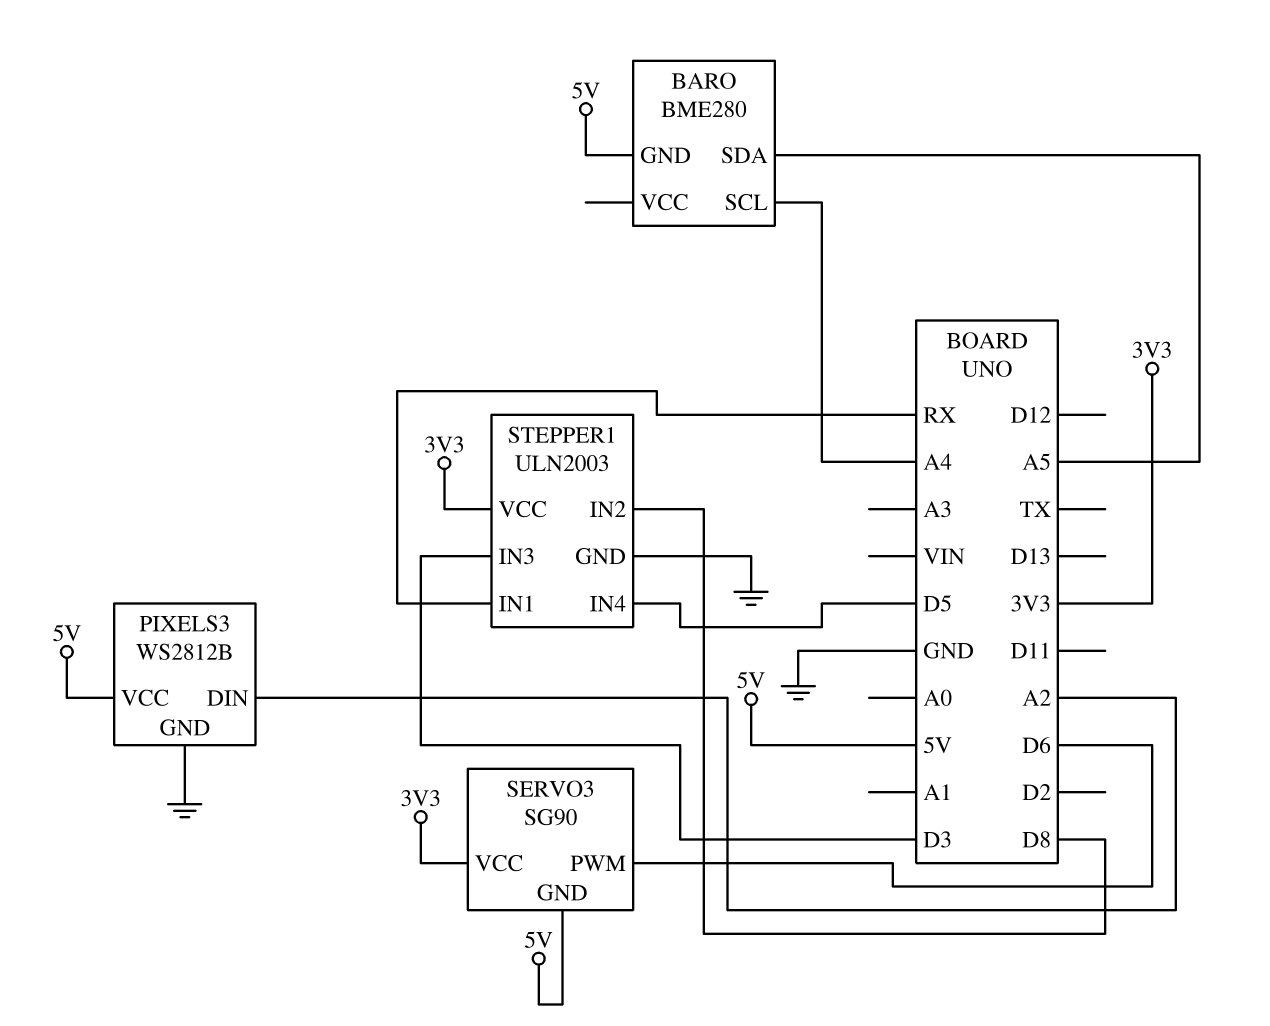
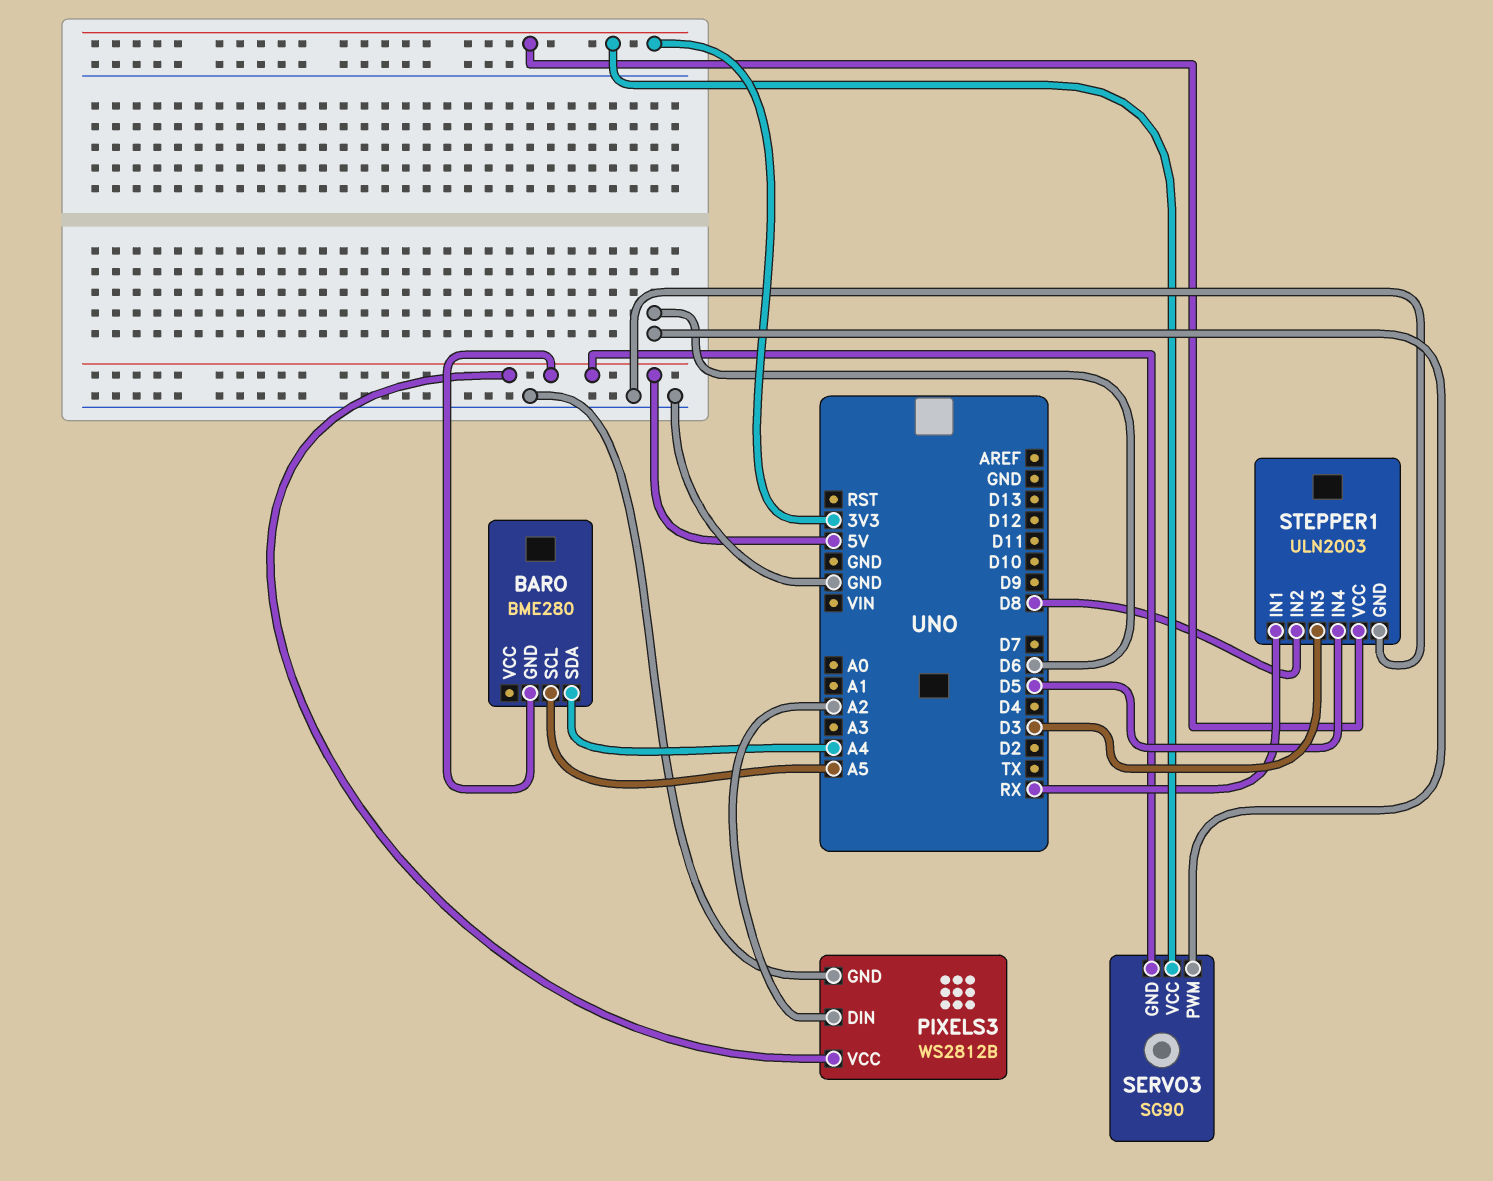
BARO pin SCL: A4 -> A5
BARO pin SDA: A5 -> A4

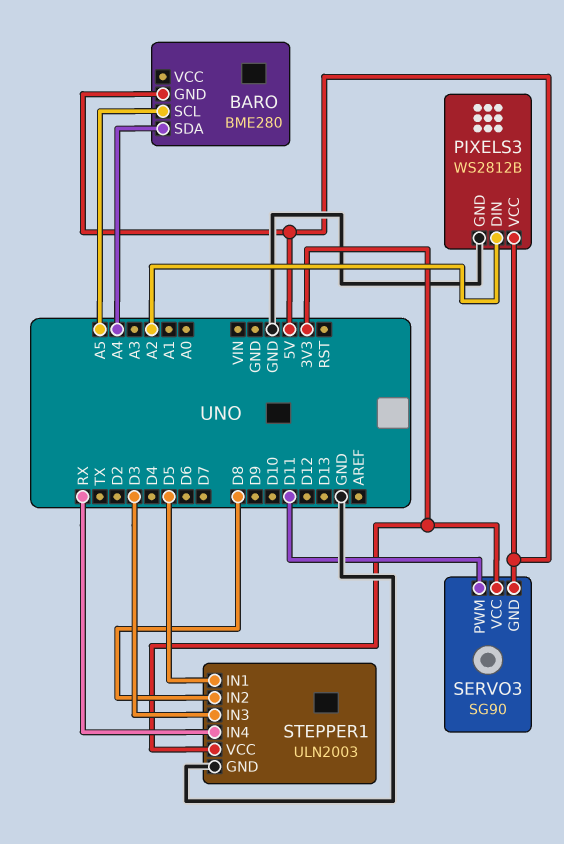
SERVO3 pin PWM: D6 -> D11
STEPPER1 pin IN1: RX -> D5
STEPPER1 pin IN4: D5 -> RX

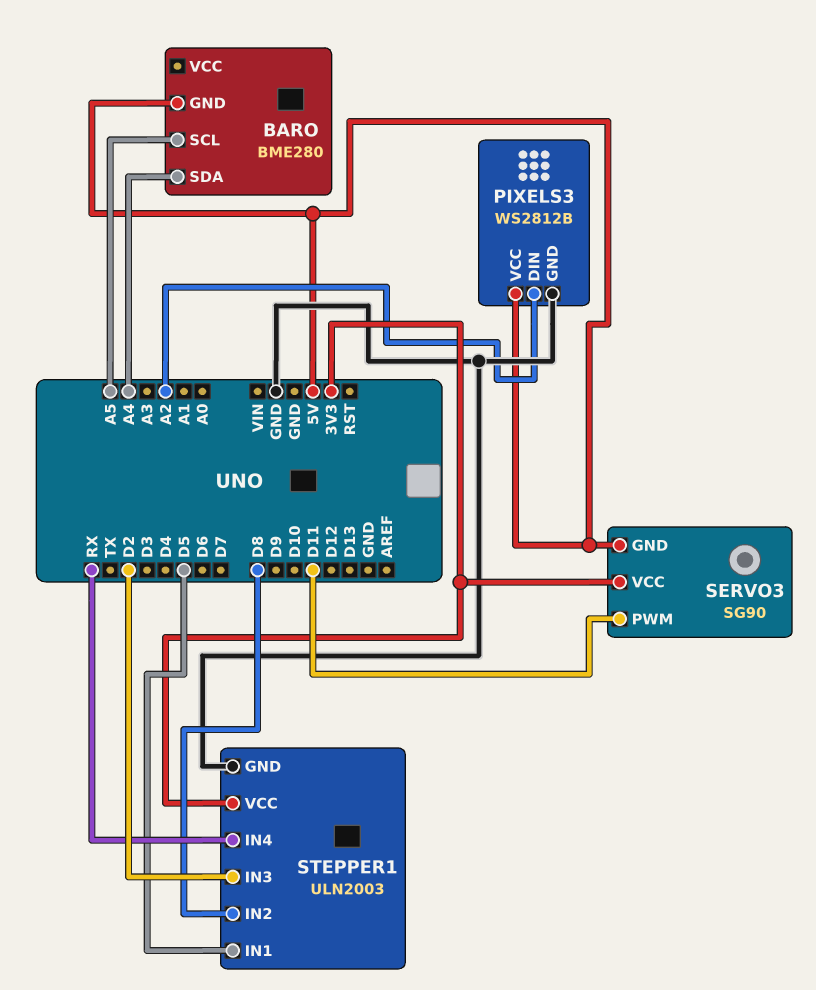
STEPPER1 pin IN3: D3 -> D2

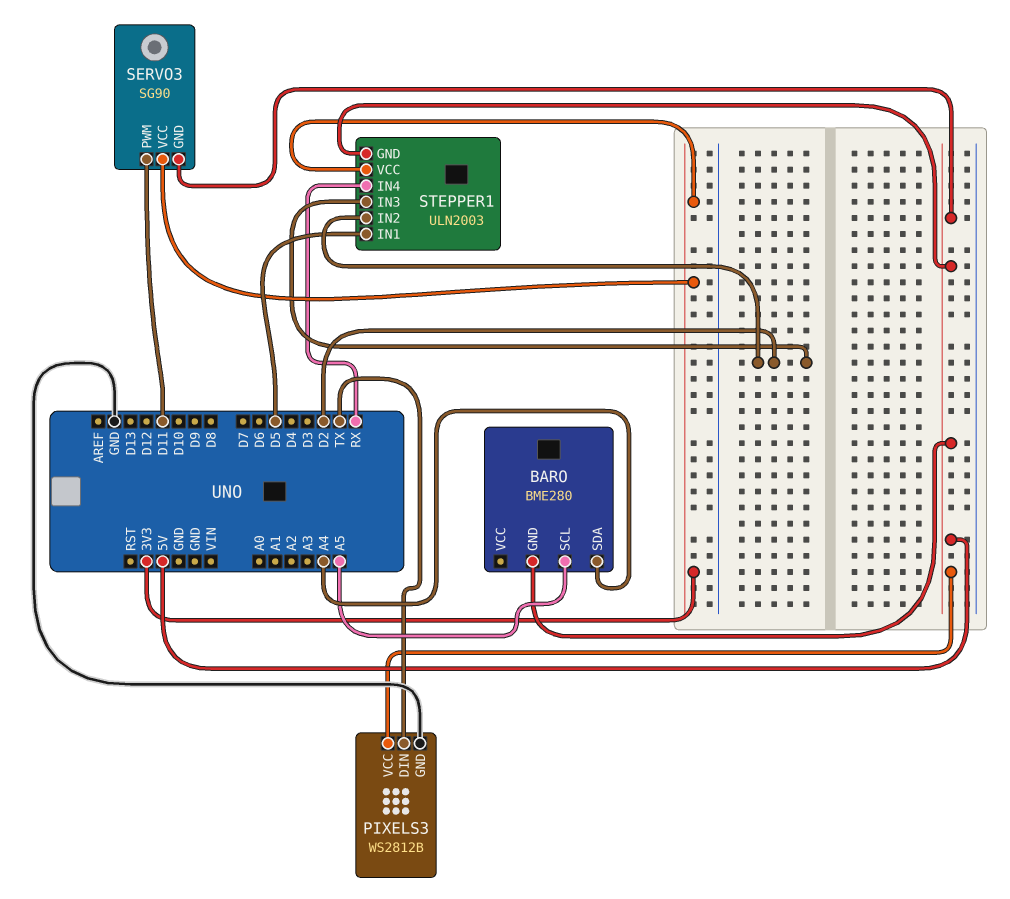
PIXELS3 pin DIN: A2 -> TX
STEPPER1 pin GND: GND -> 5V
STEPPER1 pin IN2: D8 -> D2

